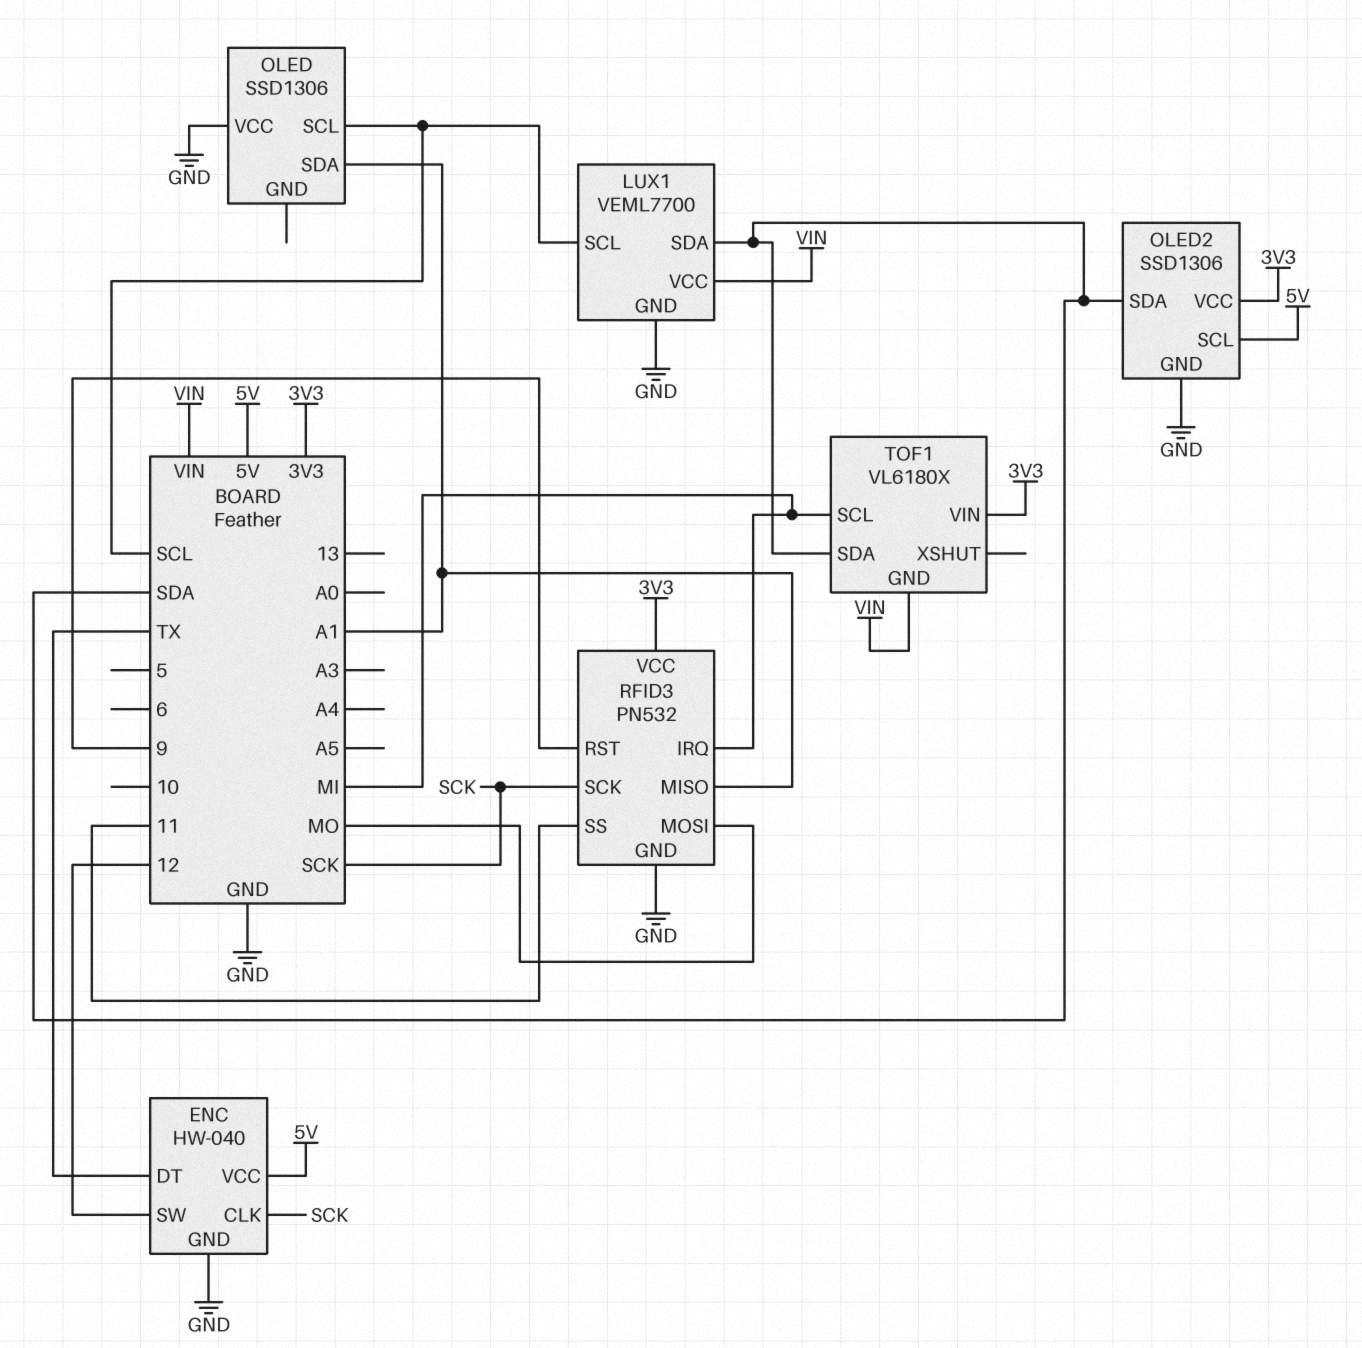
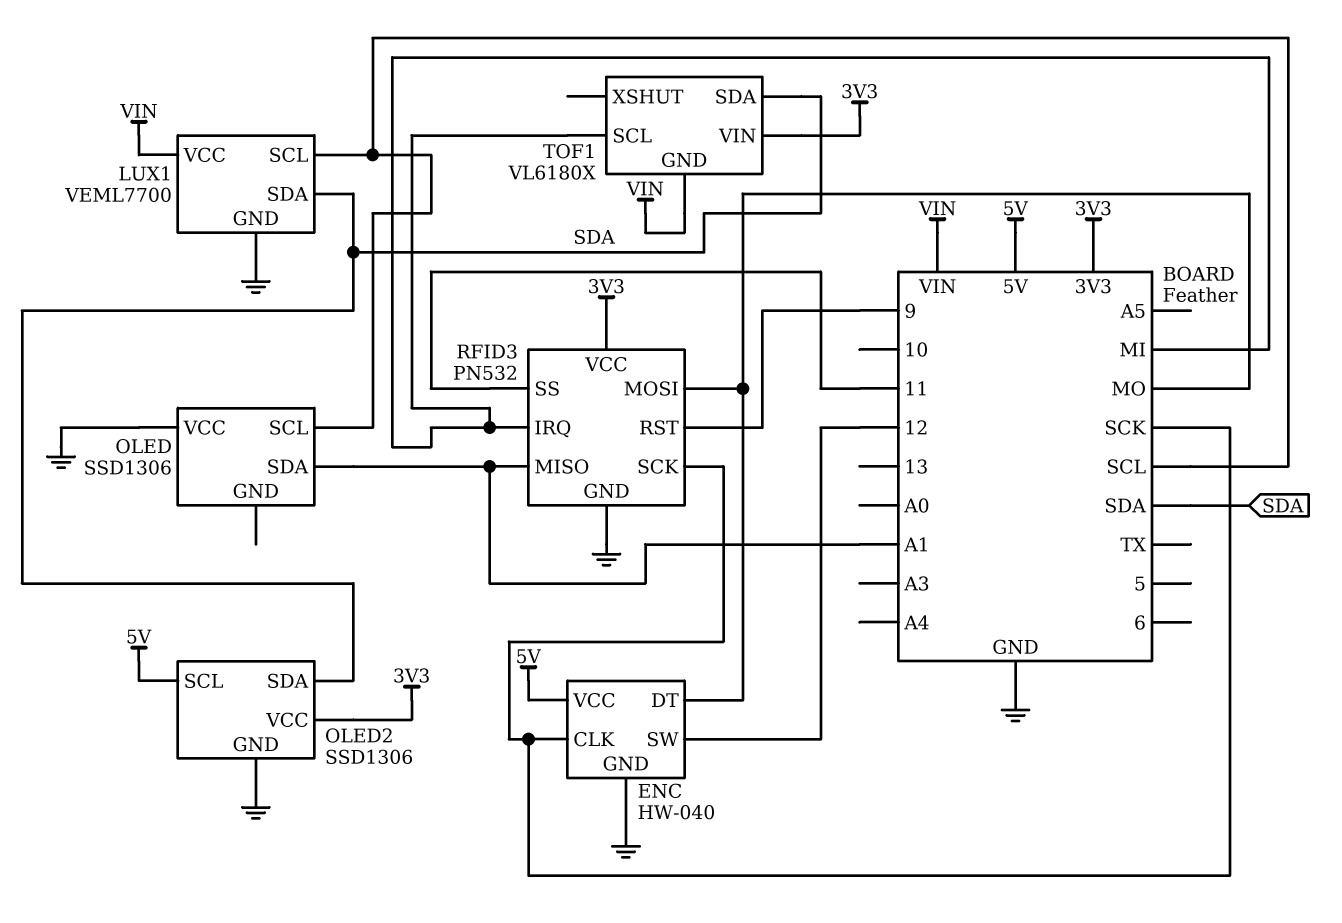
ENC pin DT: TX -> MO

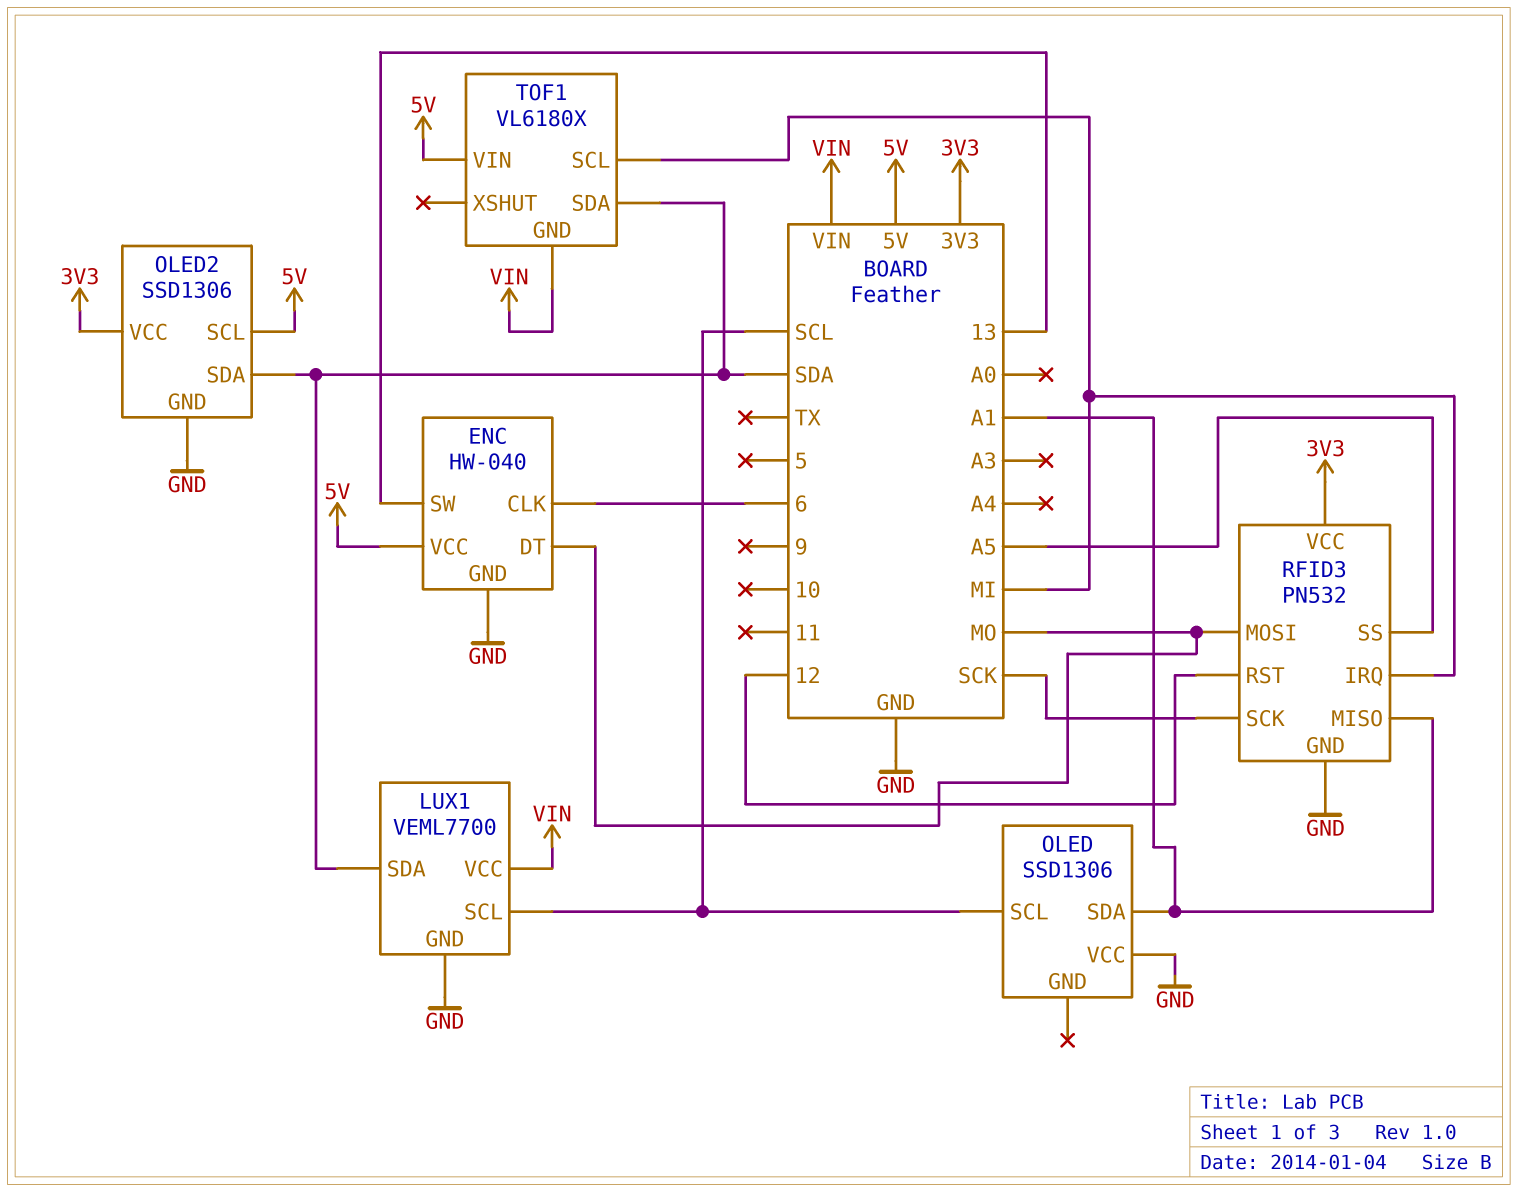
ENC pin CLK: SCK -> 6
ENC pin SW: 12 -> 13
RFID3 pin RST: 9 -> 12
RFID3 pin SS: 11 -> A5
TOF1 pin VIN: 3V3 -> 5V

